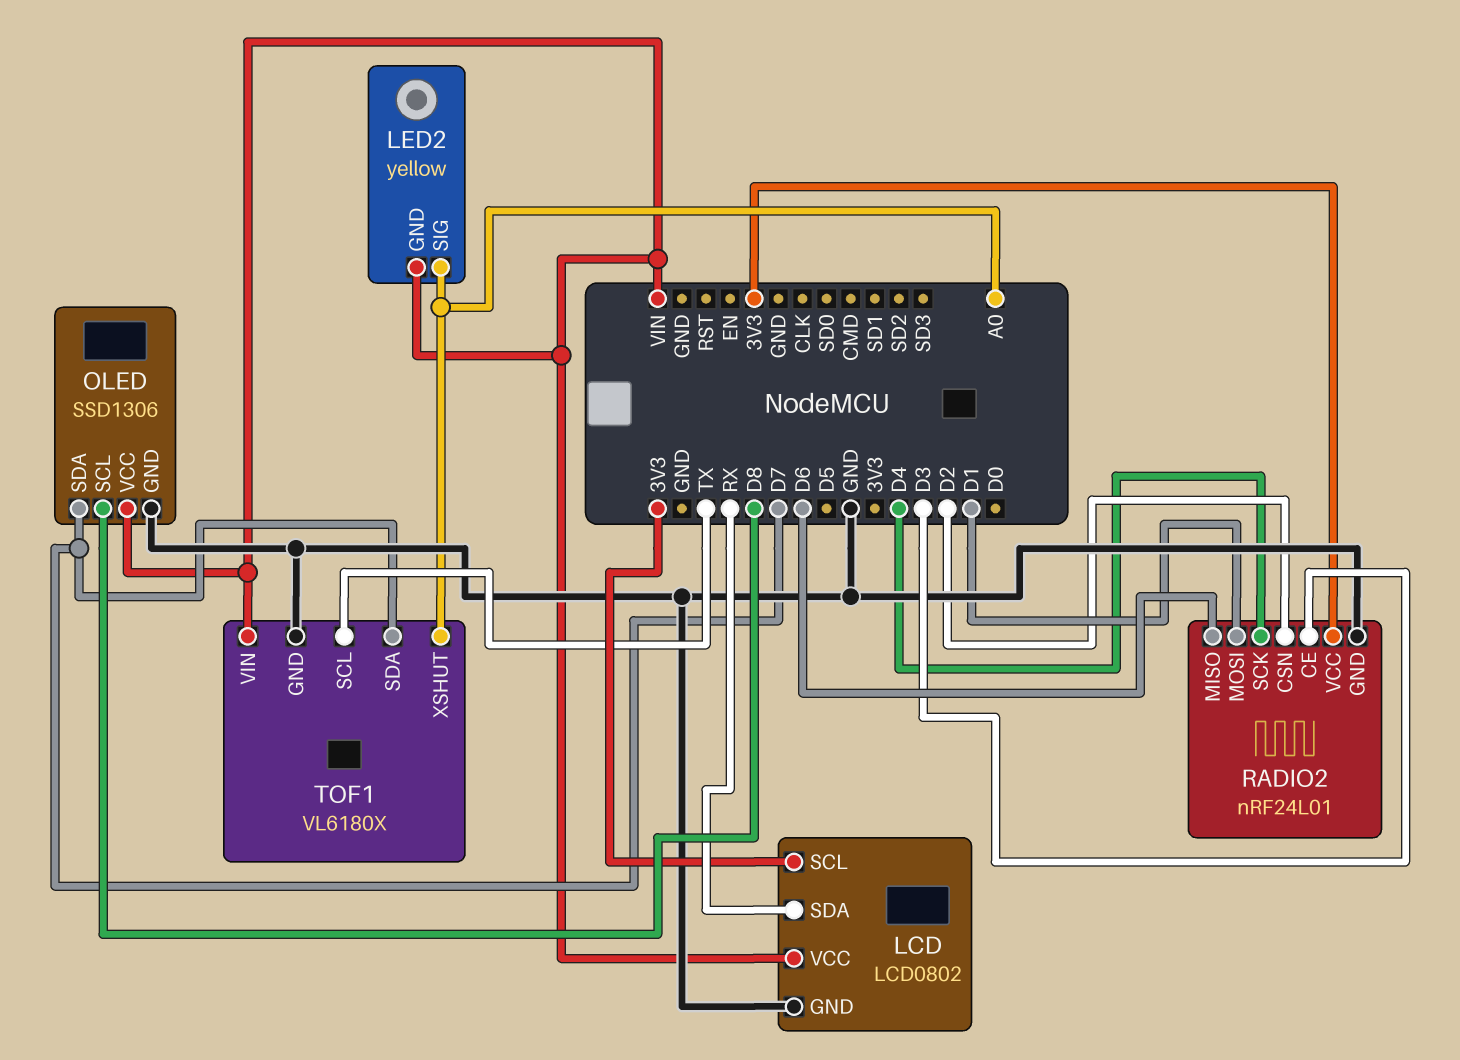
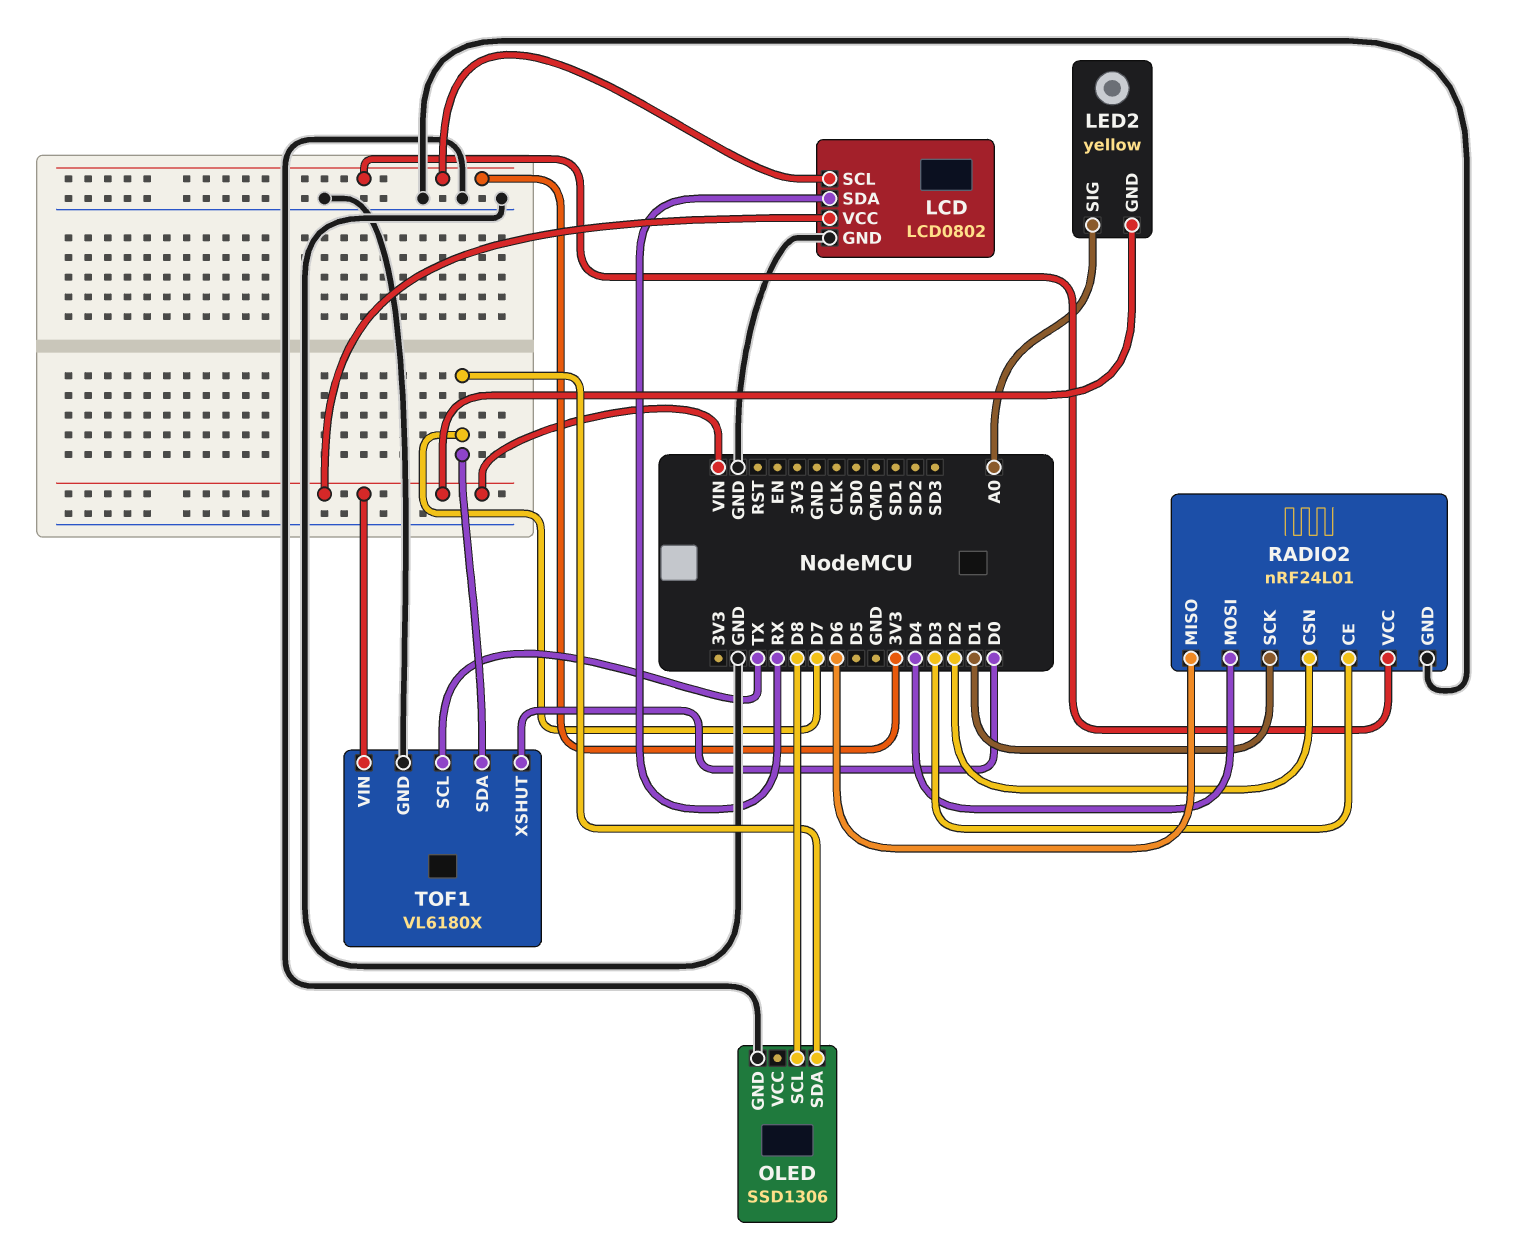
OLED pin VCC: VIN -> none
RADIO2 pin MOSI: D1 -> D4
RADIO2 pin SCK: D4 -> D1
TOF1 pin XSHUT: A0 -> D0

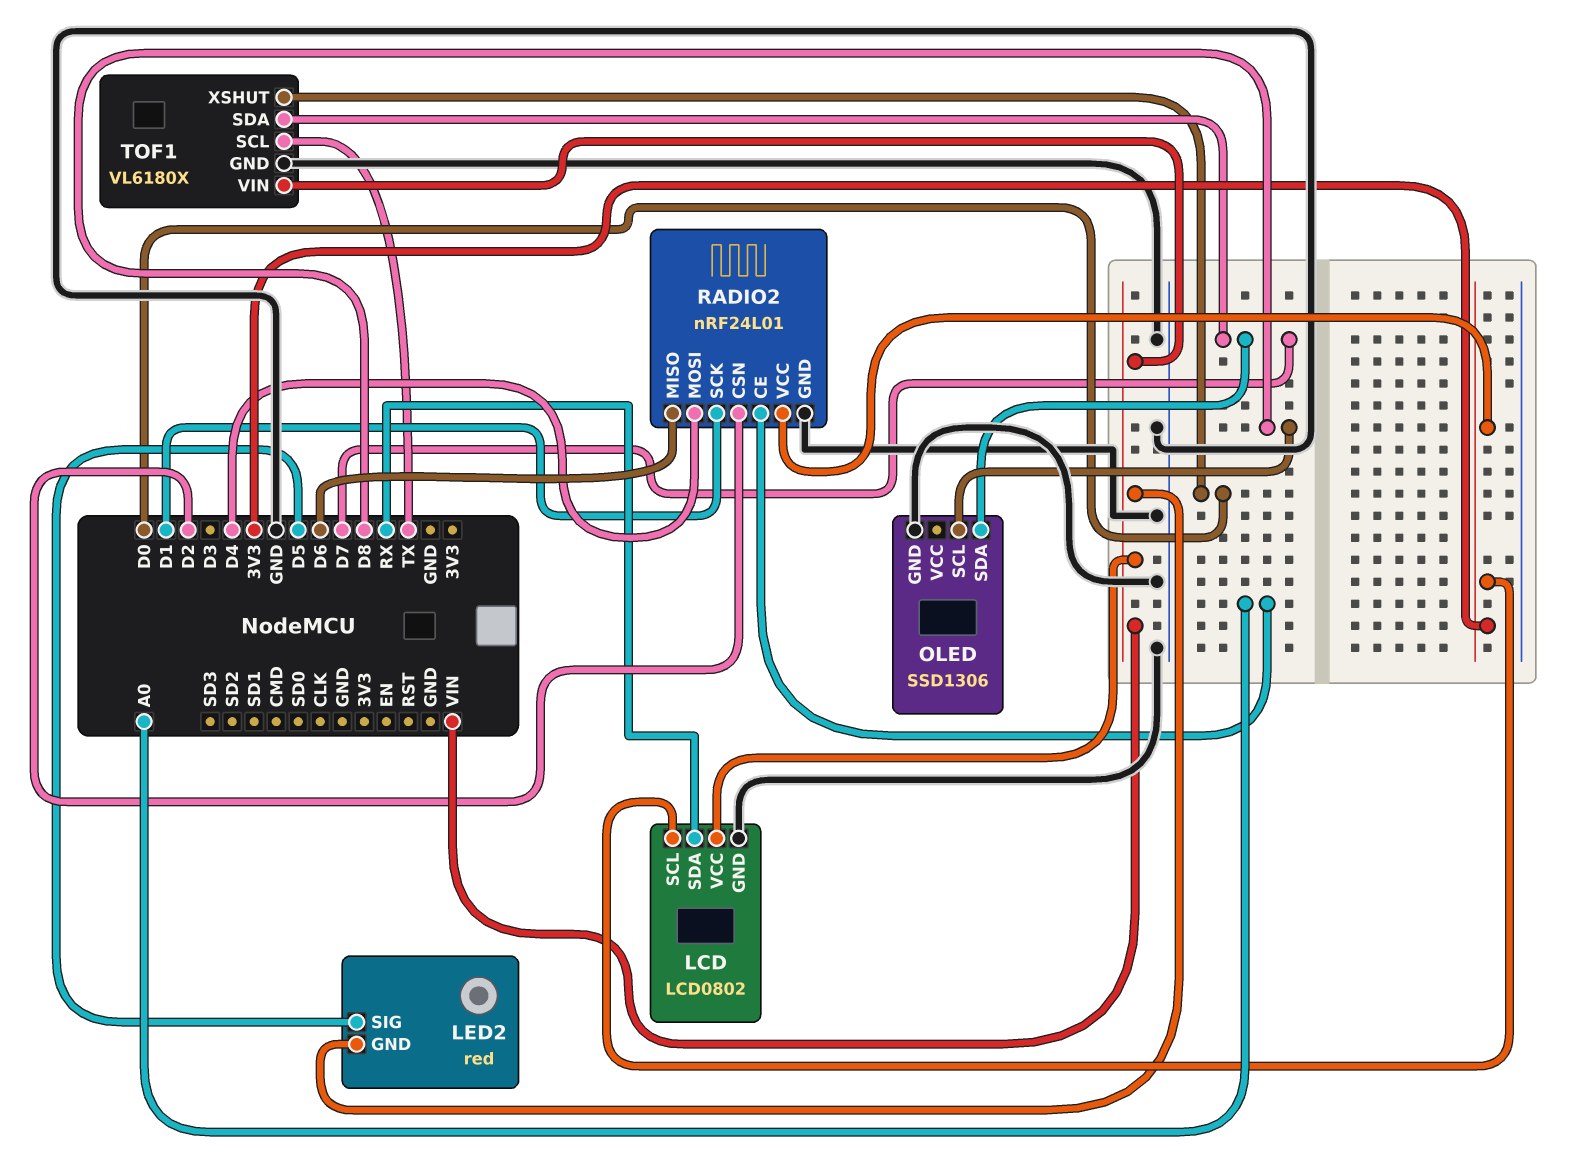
LED2: yellow -> red
LED2 pin SIG: A0 -> D5
RADIO2 pin CE: D3 -> A0

